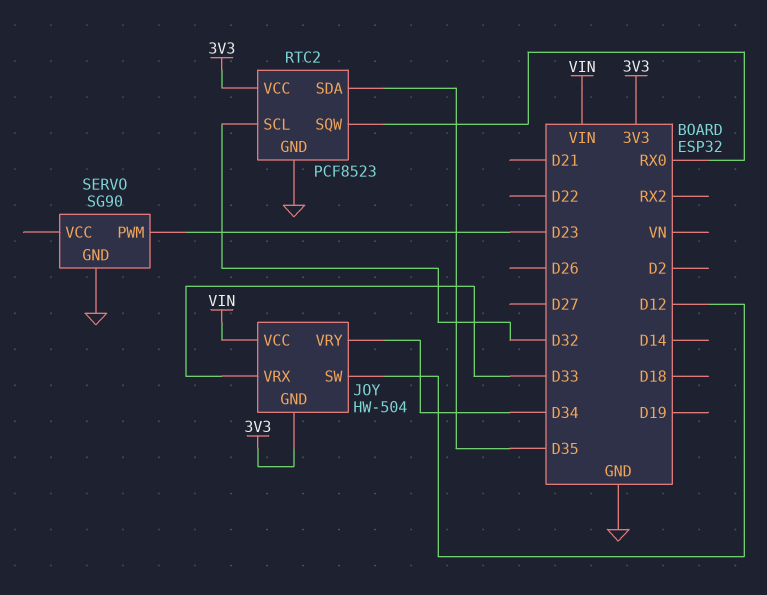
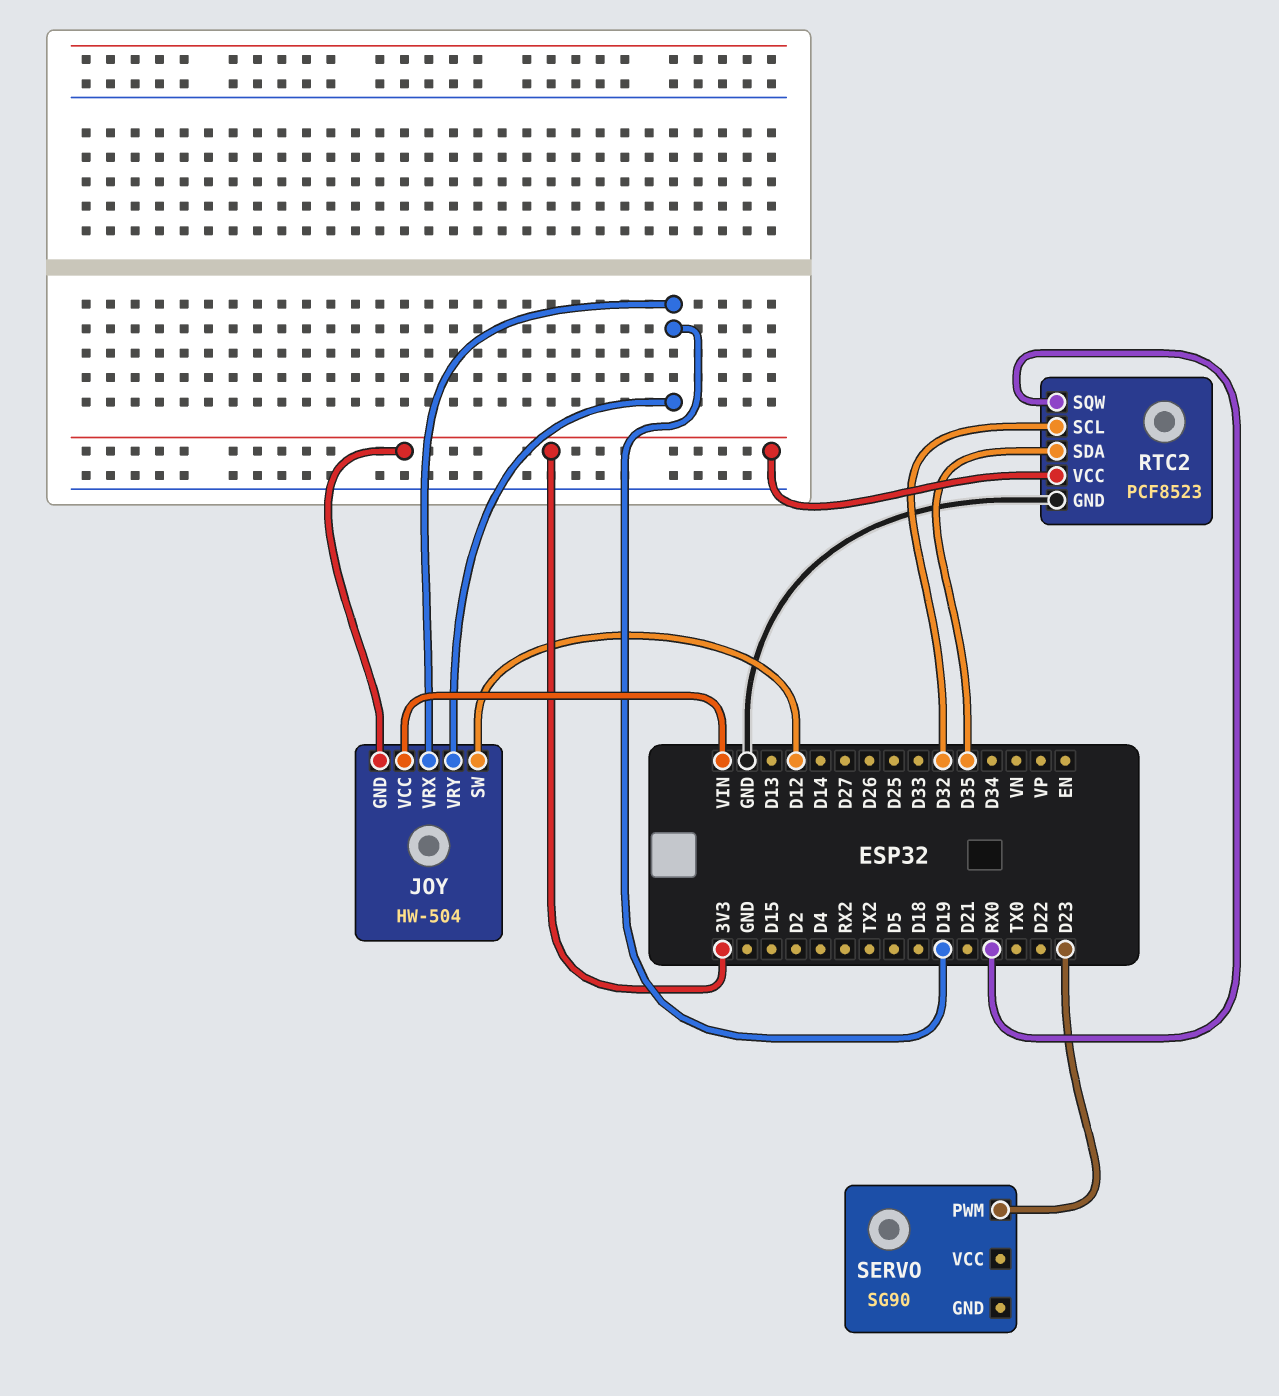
JOY pin VRX: D33 -> D19
JOY pin VRY: D34 -> D19
SERVO pin GND: GND -> none

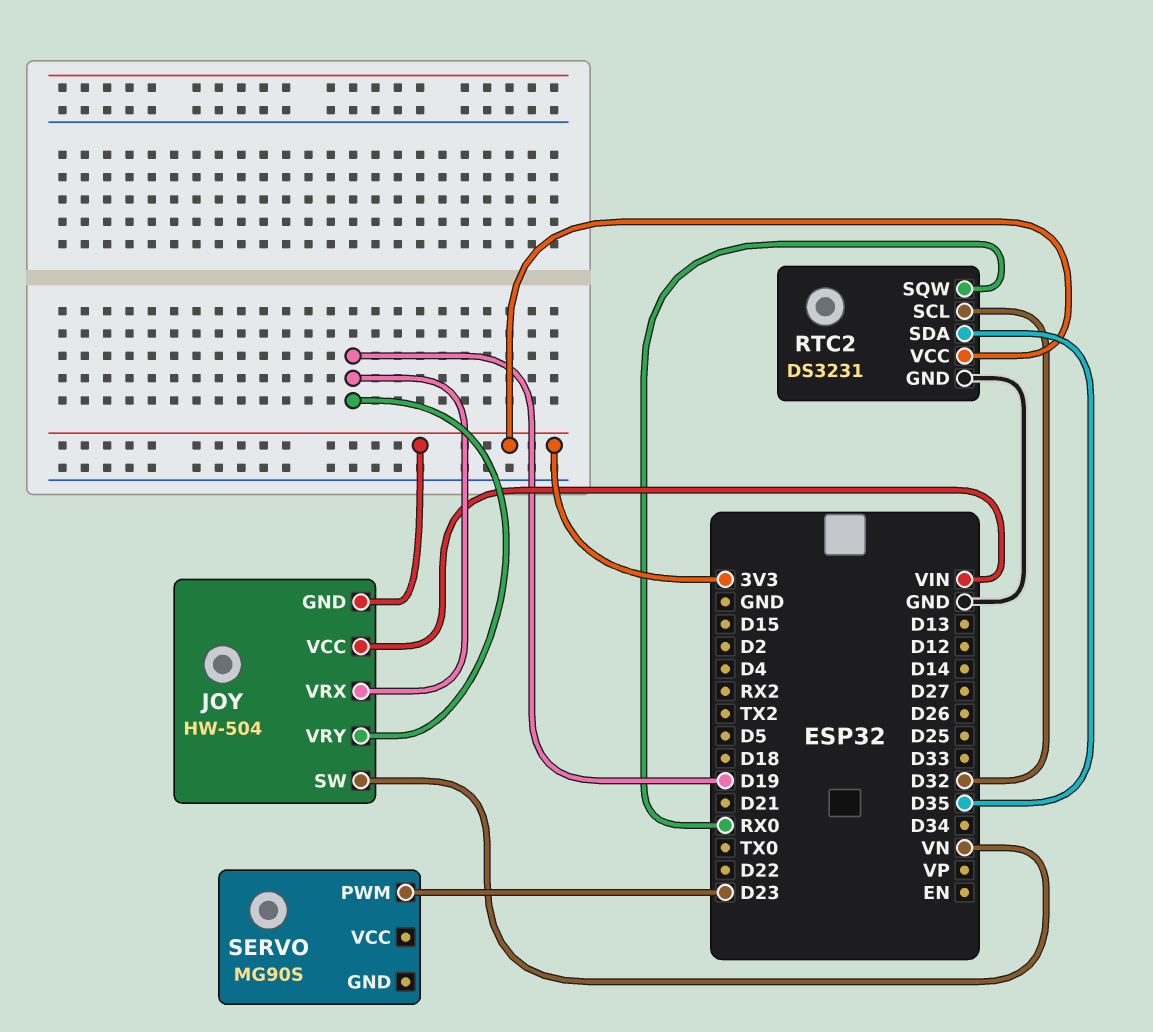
JOY pin SW: D12 -> VN
RTC2: PCF8523 -> DS3231
SERVO: SG90 -> MG90S

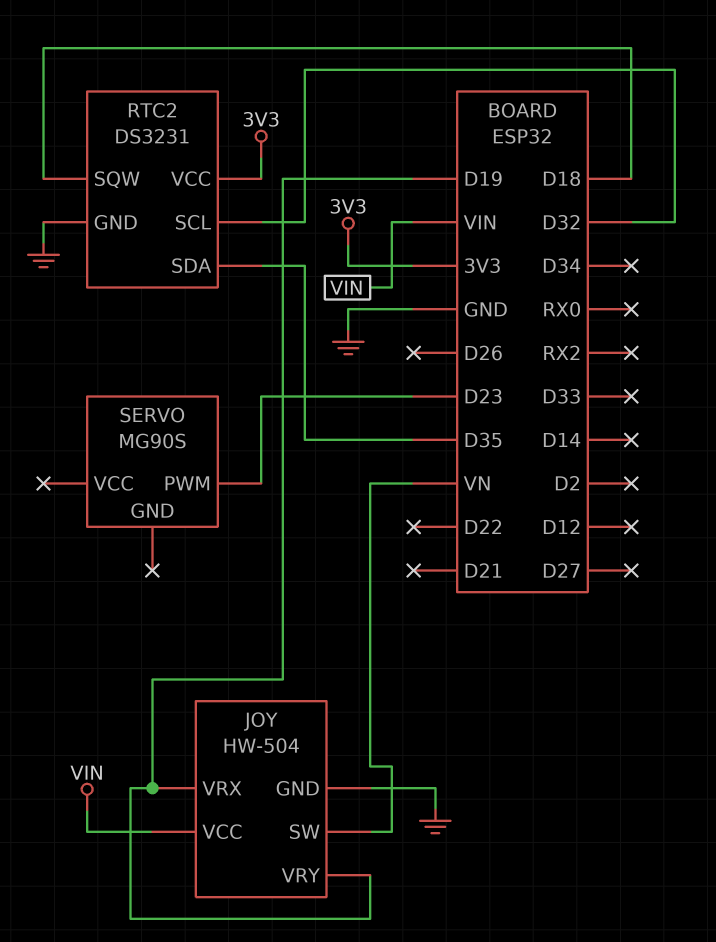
JOY pin GND: 3V3 -> GND
RTC2 pin SQW: RX0 -> D18

